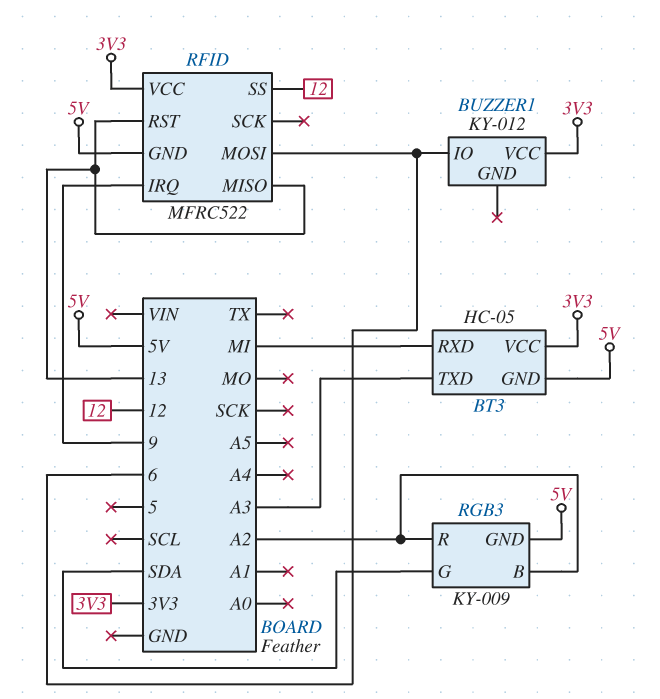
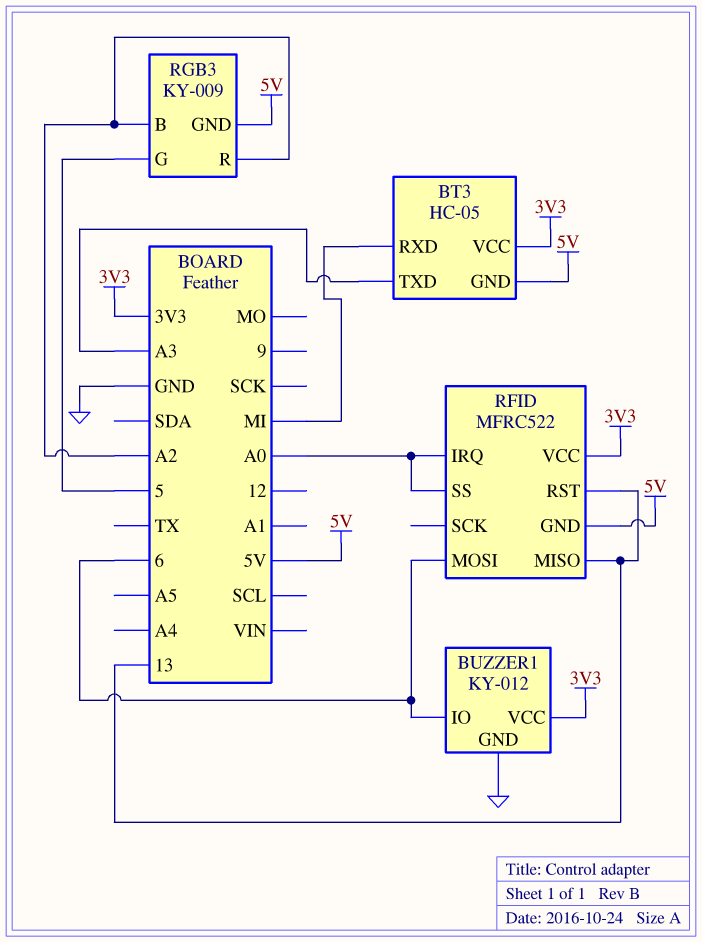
BUZZER1 pin GND: none -> GND
RFID pin IRQ: 9 -> A0
RFID pin SS: 12 -> A0
RGB3 pin G: SDA -> 5

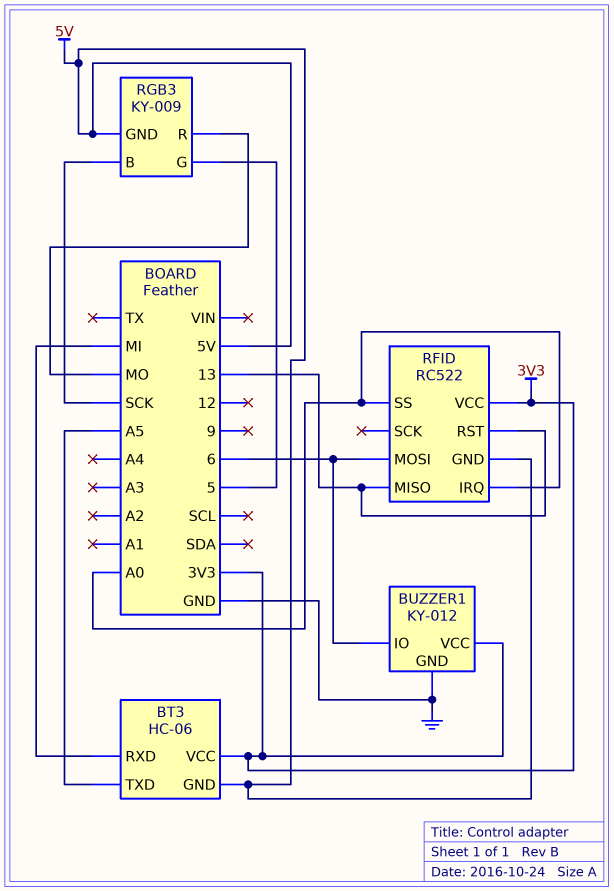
BT3: HC-05 -> HC-06
BT3 pin TXD: A3 -> A5
RFID: MFRC522 -> RC522
RGB3 pin B: A2 -> SCK
RGB3 pin R: A2 -> MO

